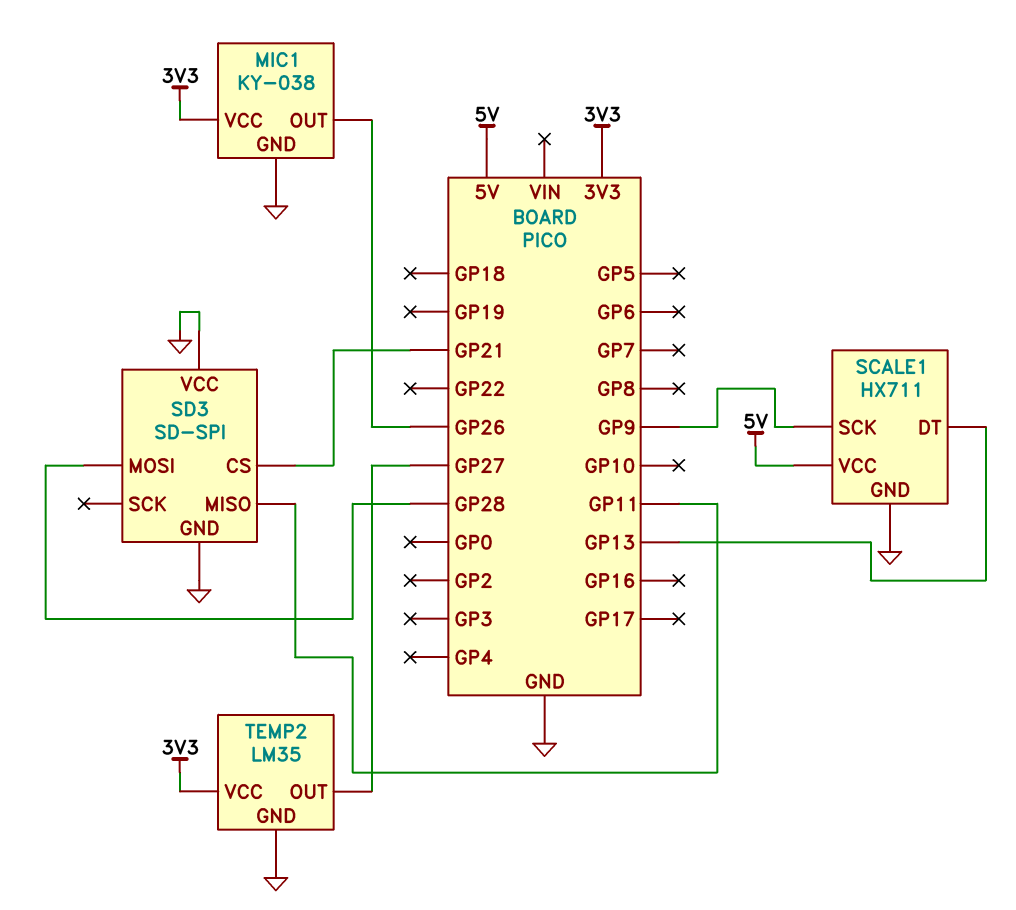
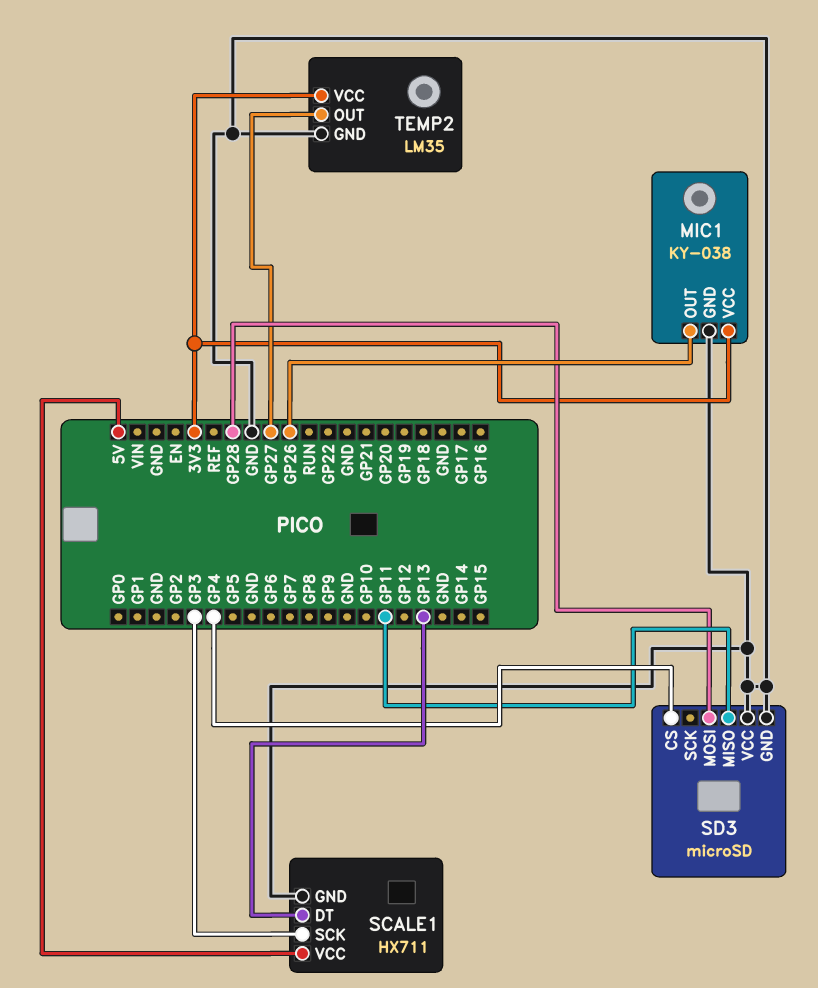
SCALE1 pin SCK: GP9 -> GP3
SD3: SD-SPI -> microSD
SD3 pin CS: GP21 -> GP4

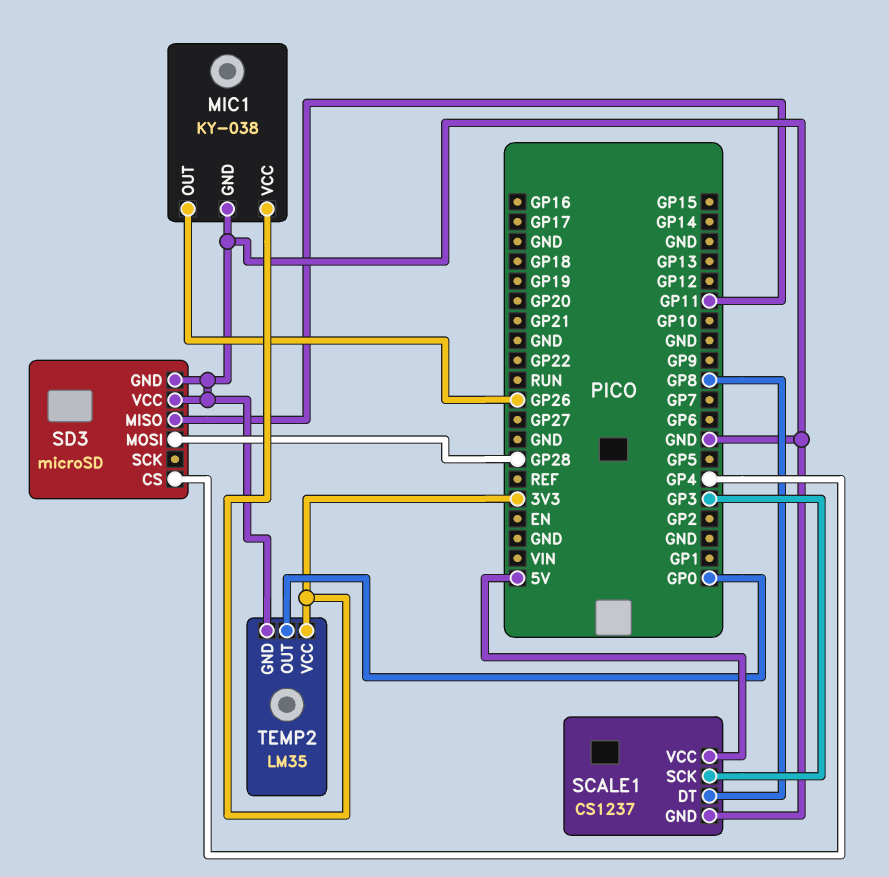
SCALE1: HX711 -> CS1237
SCALE1 pin DT: GP13 -> GP8
TEMP2 pin OUT: GP27 -> GP0

